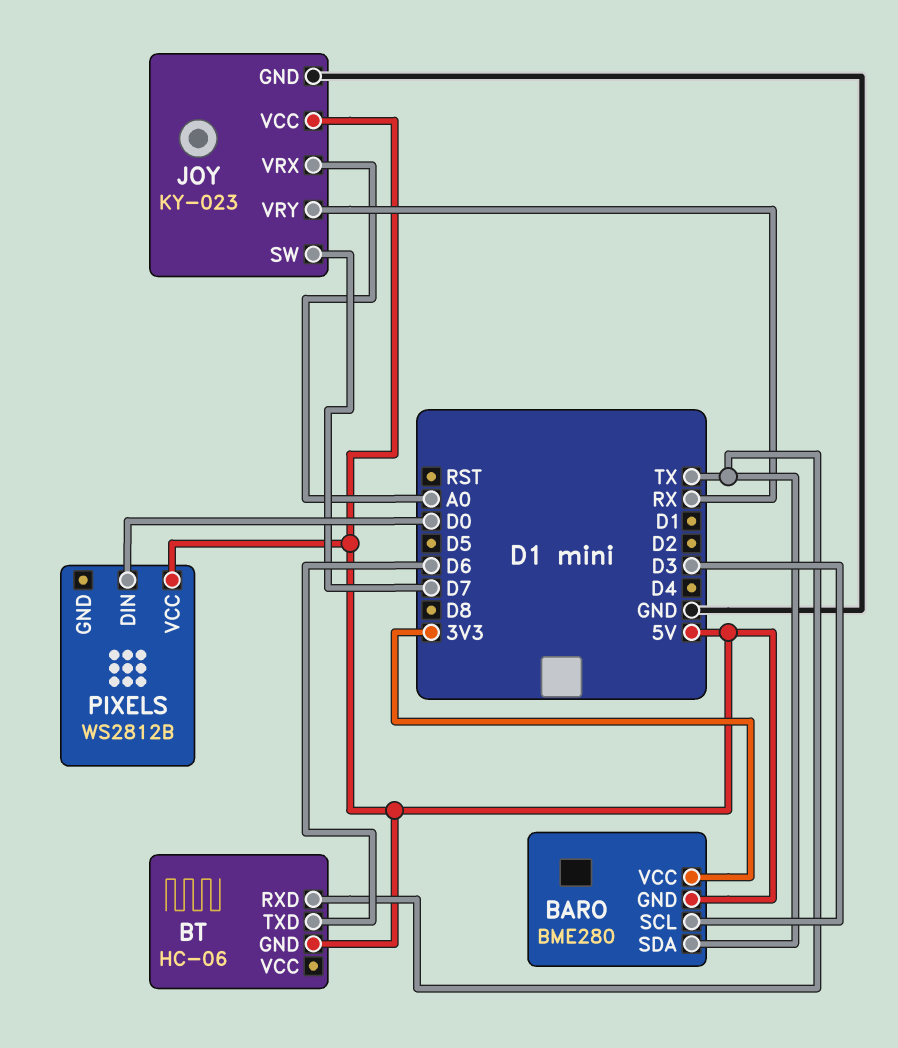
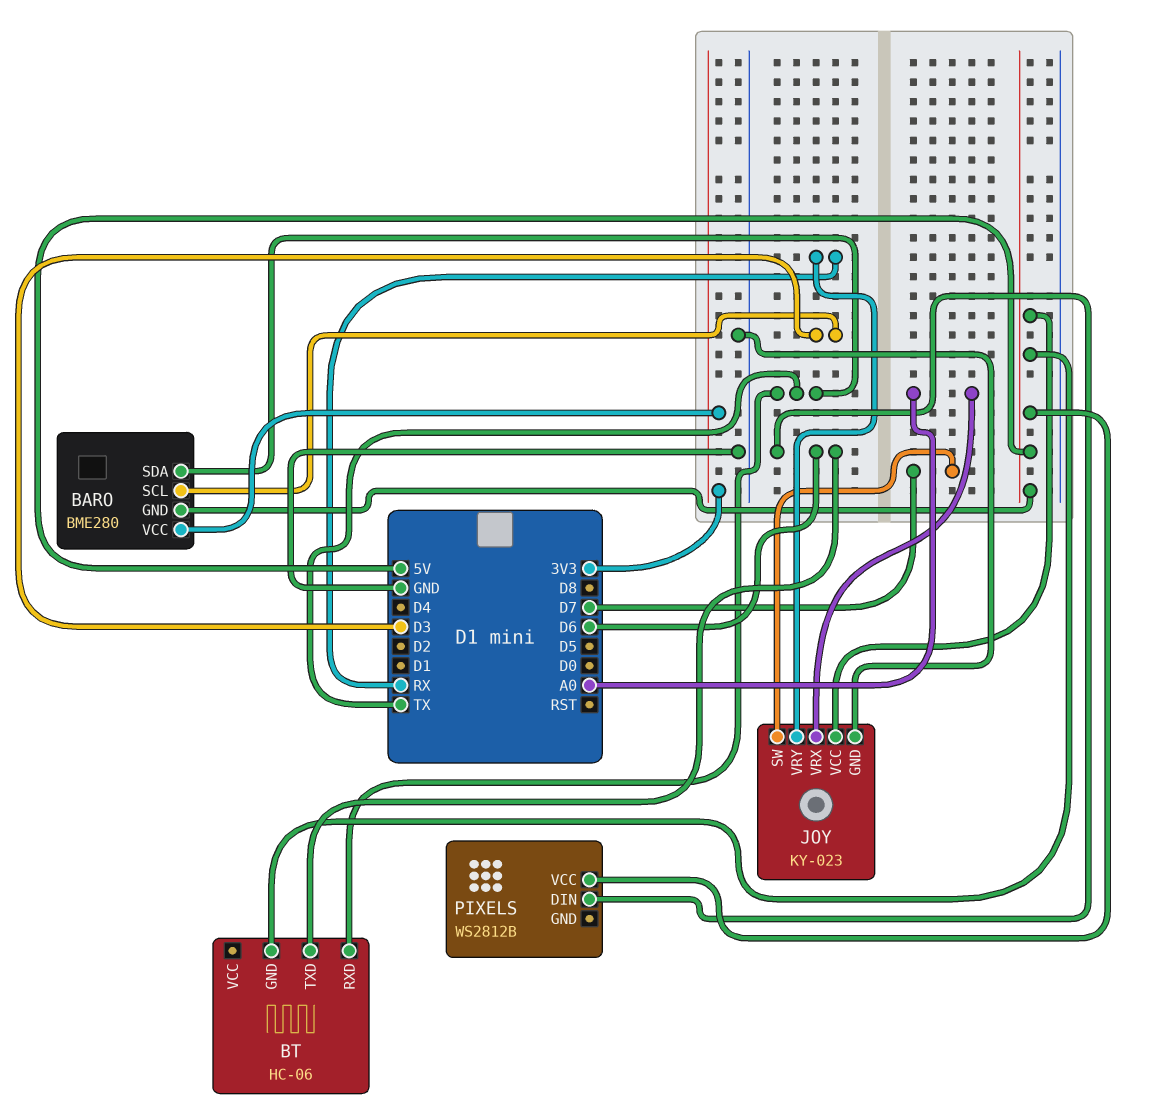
PIXELS pin DIN: D0 -> D6

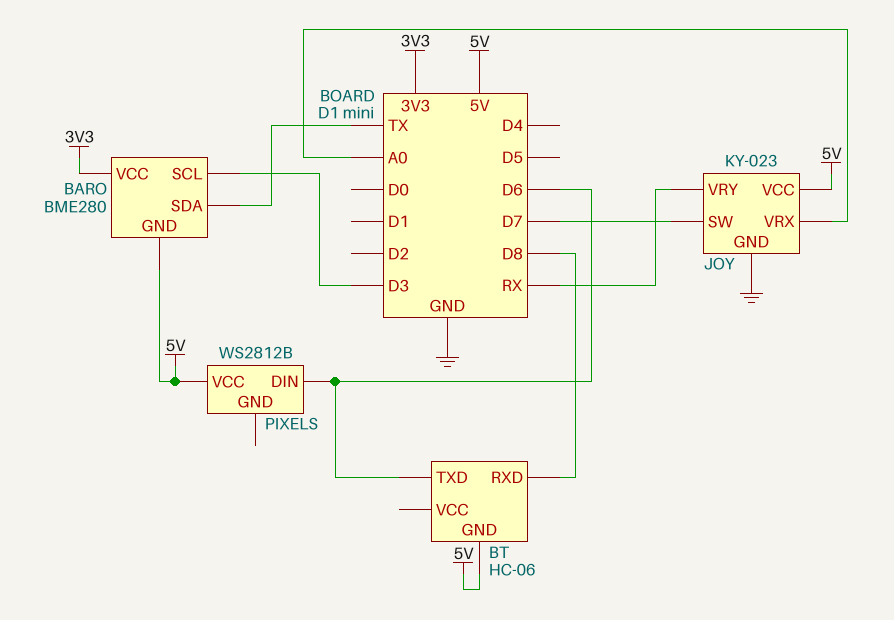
BT pin RXD: TX -> D8

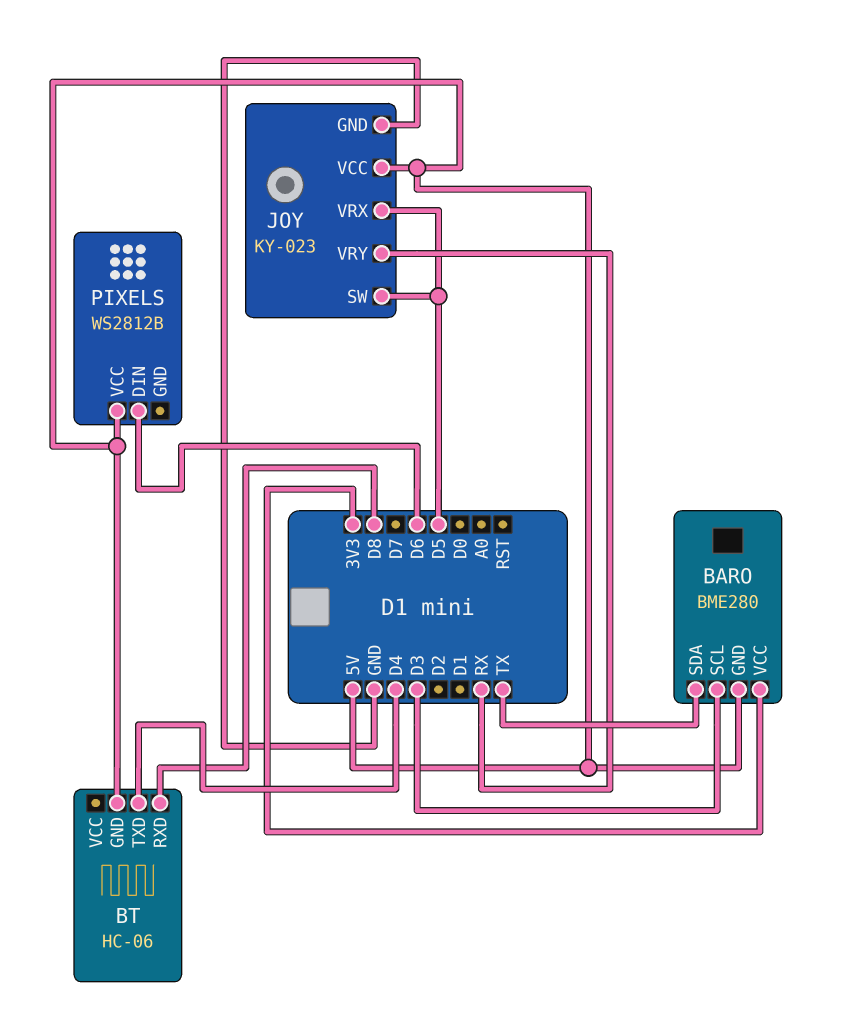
BT pin TXD: D6 -> D4
JOY pin SW: D7 -> D5
JOY pin VRX: A0 -> D5

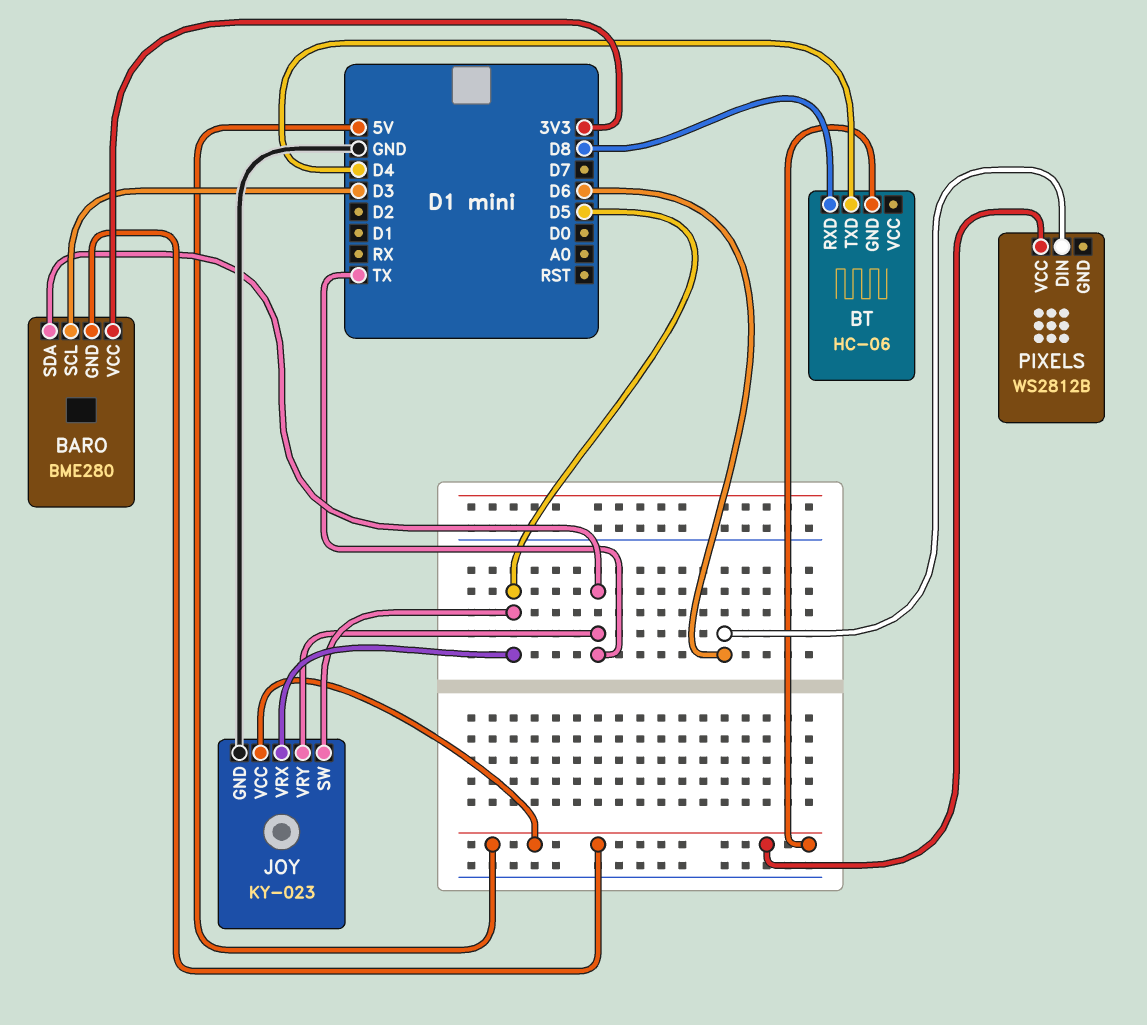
JOY pin VRY: RX -> TX

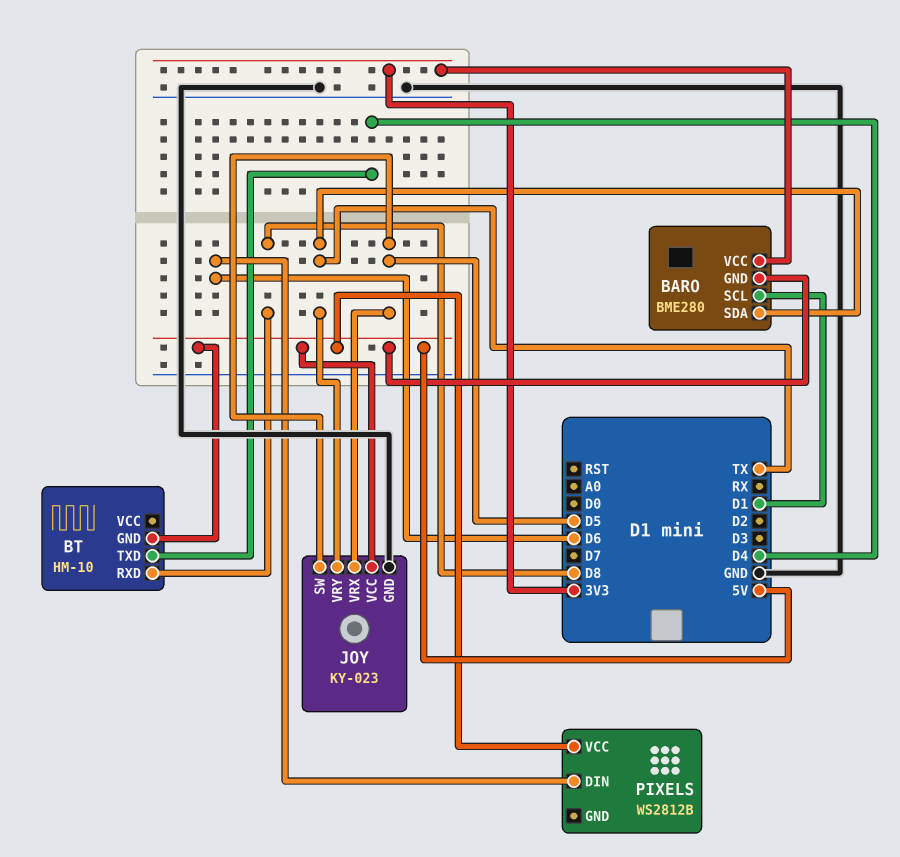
BARO pin SCL: D3 -> D1
BT: HC-06 -> HM-10

